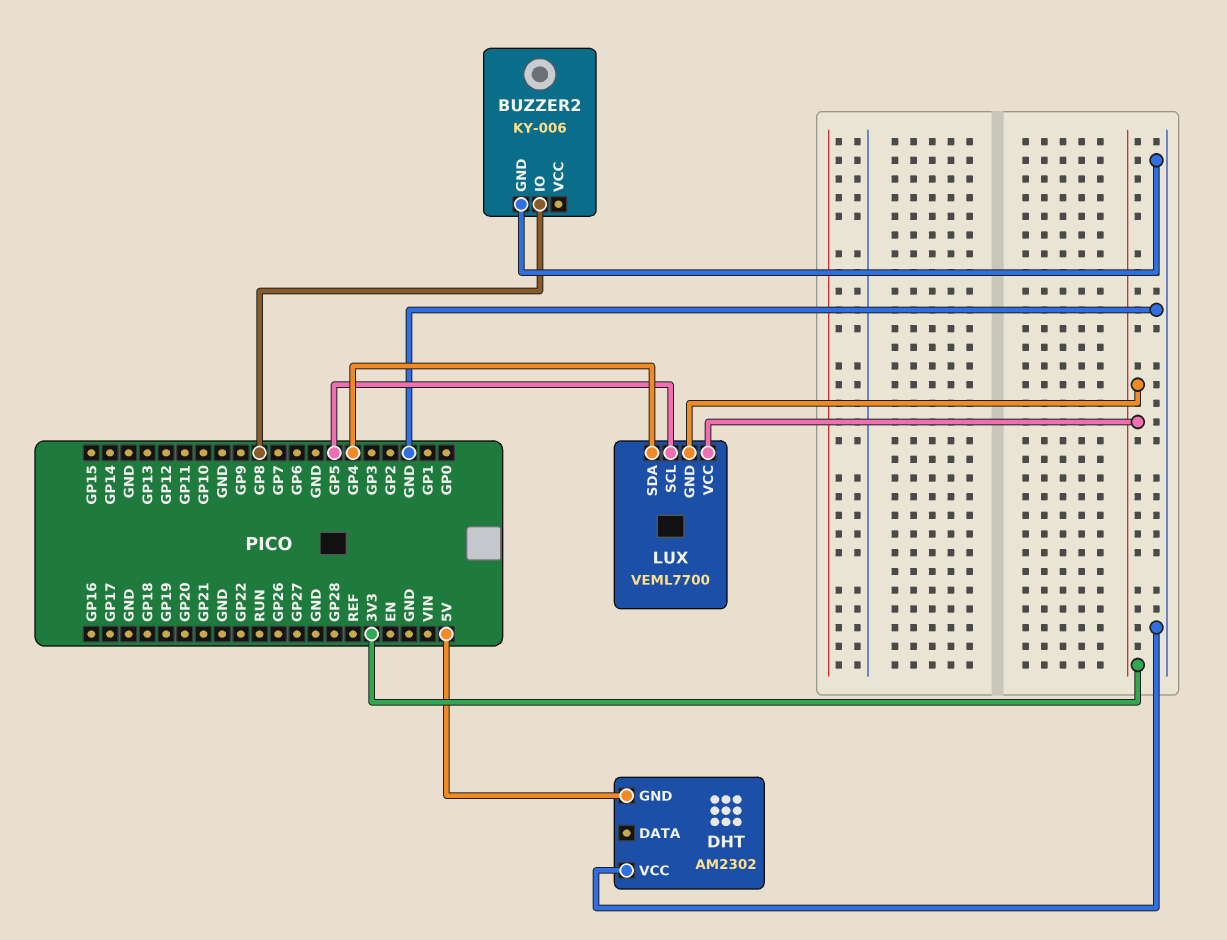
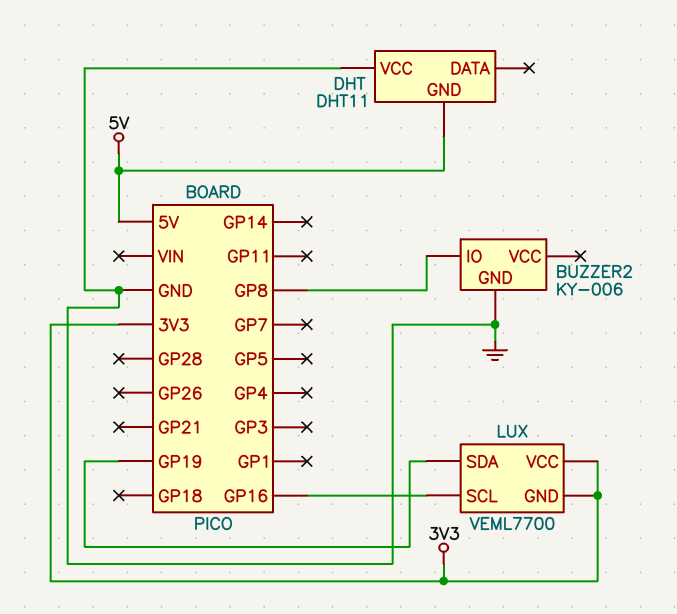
DHT: AM2302 -> DHT11
LUX pin SCL: GP5 -> GP16
LUX pin SDA: GP4 -> GP19

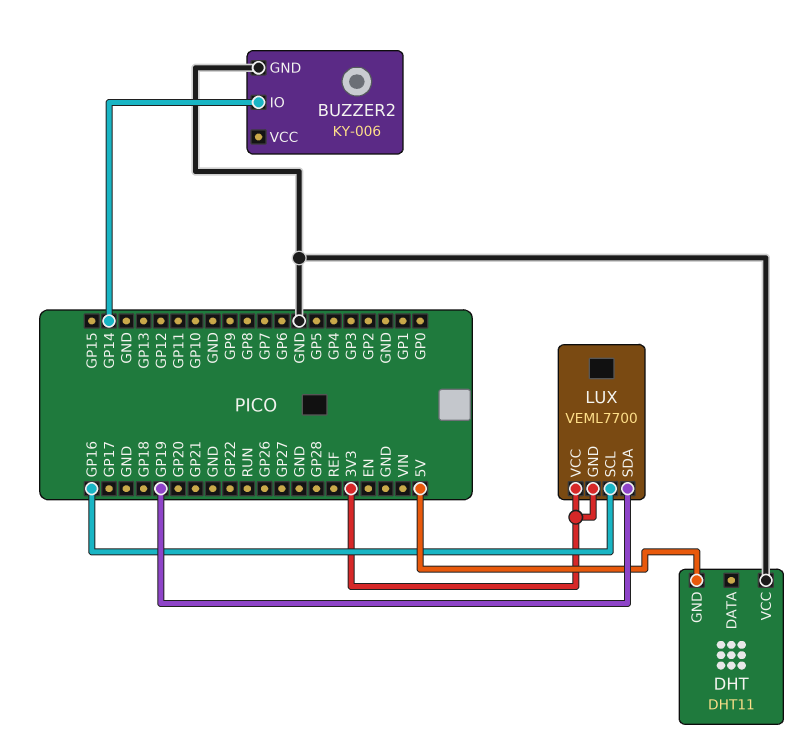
BUZZER2 pin IO: GP8 -> GP14

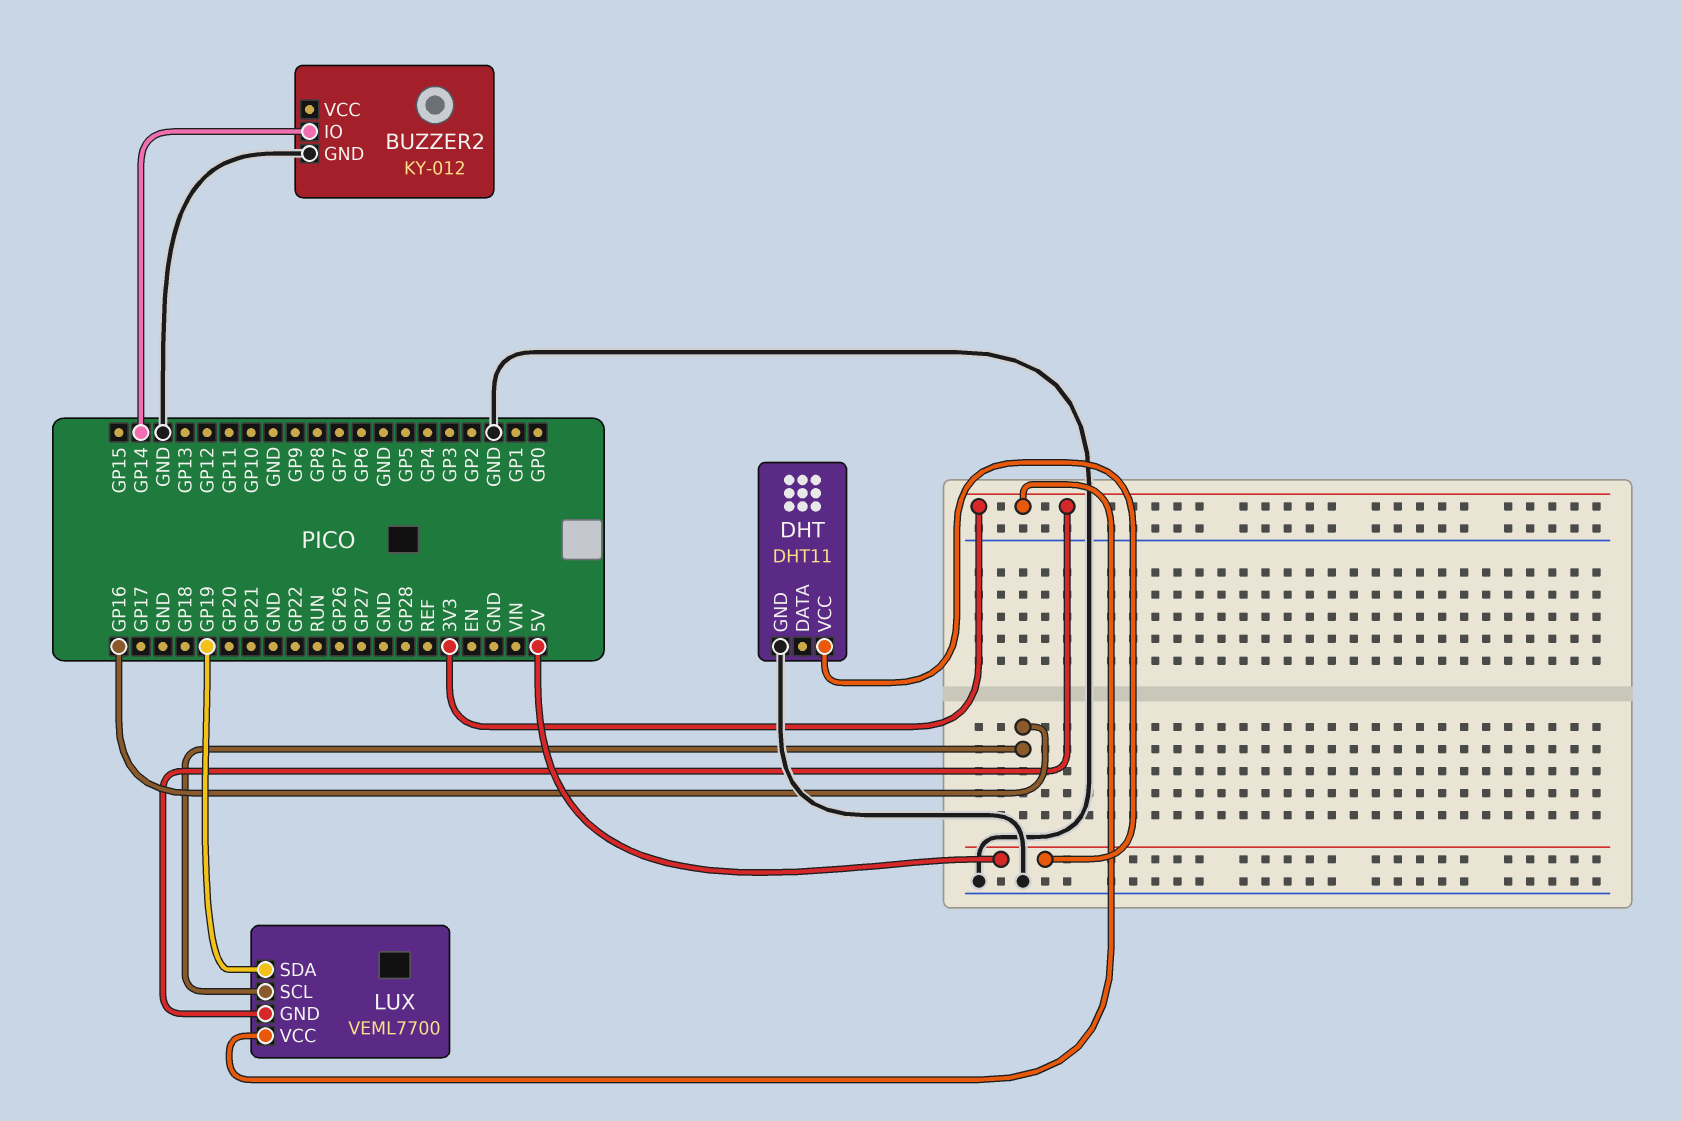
BUZZER2: KY-006 -> KY-012
DHT pin GND: 5V -> GND
DHT pin VCC: GND -> 5V

